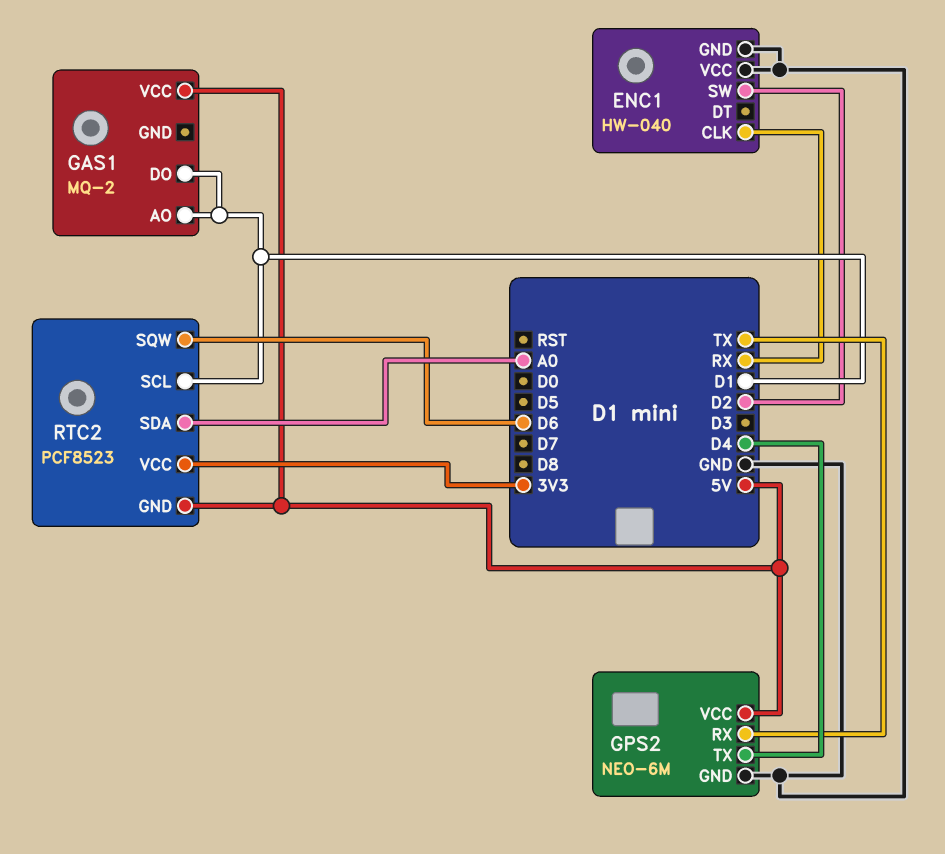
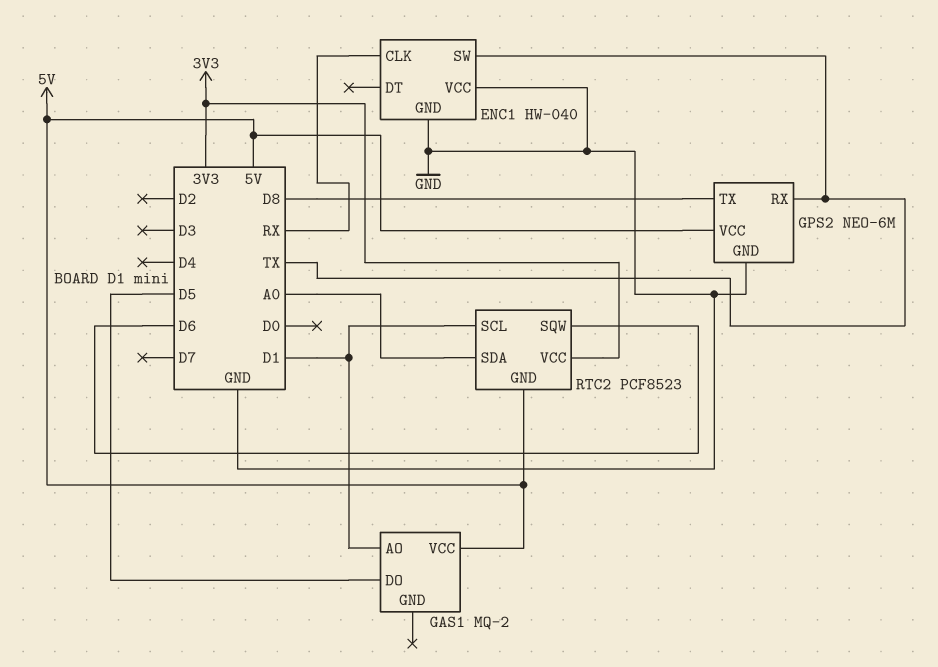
ENC1 pin SW: D2 -> TX
GAS1 pin DO: D1 -> D5
GPS2 pin TX: D4 -> D8

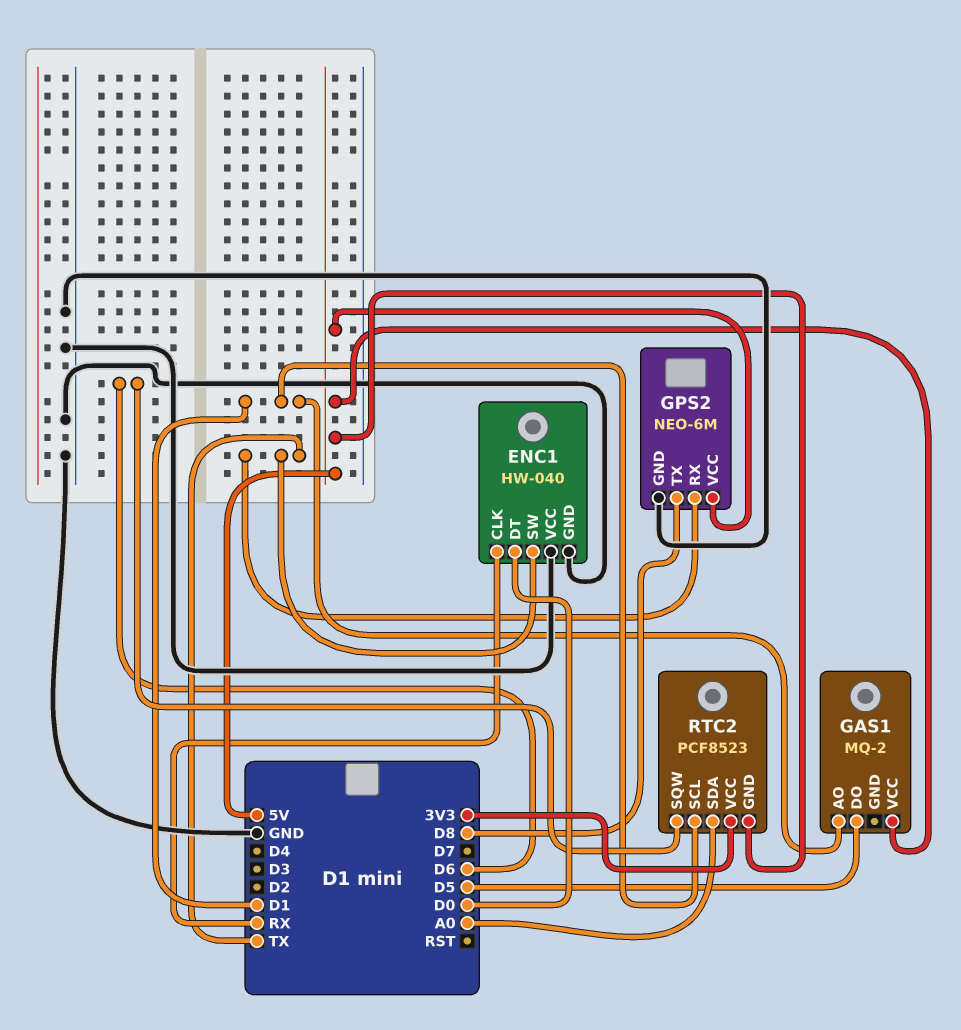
ENC1 pin DT: none -> D0

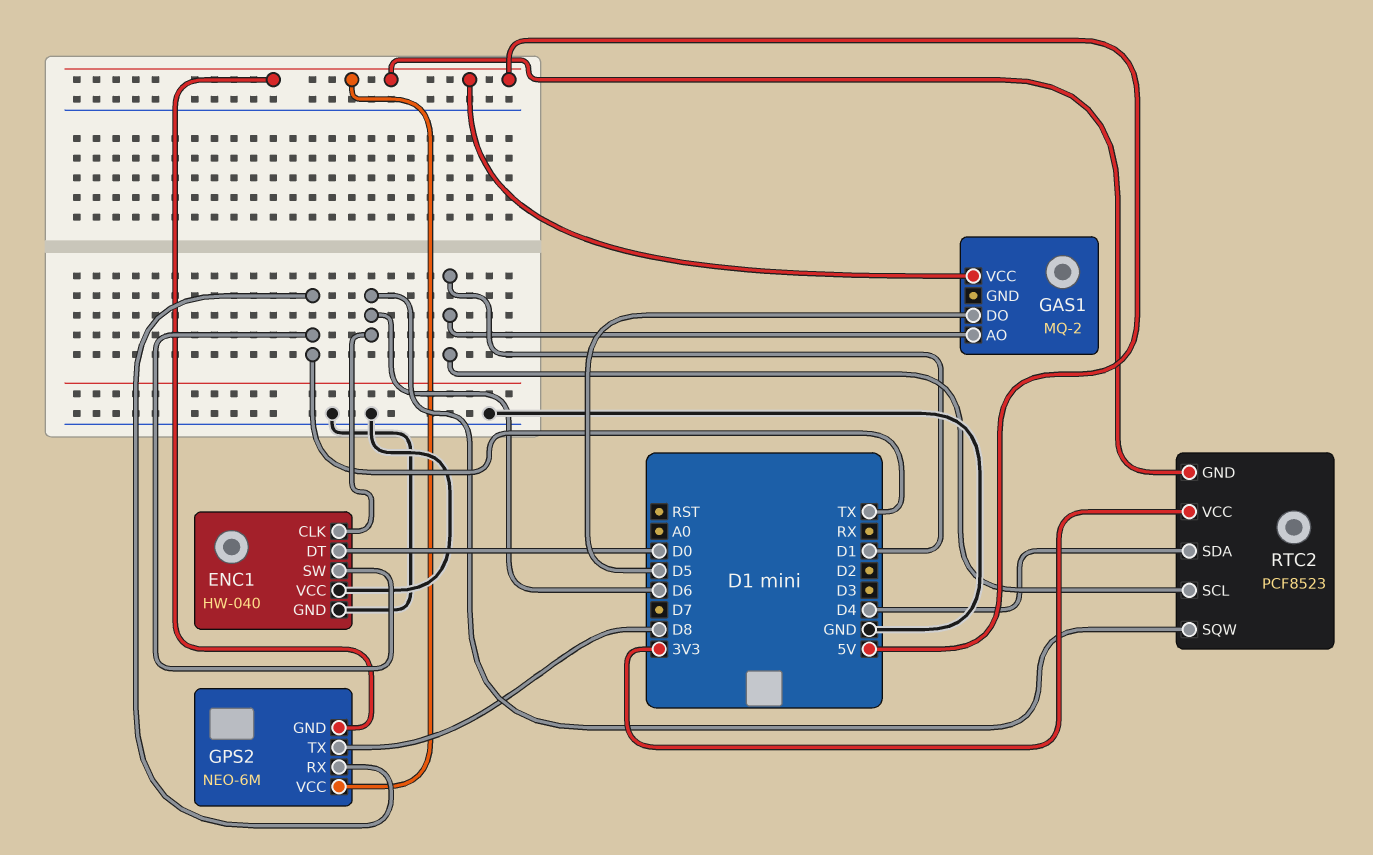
ENC1 pin CLK: RX -> D6
GPS2 pin GND: GND -> 5V
RTC2 pin SDA: A0 -> D4

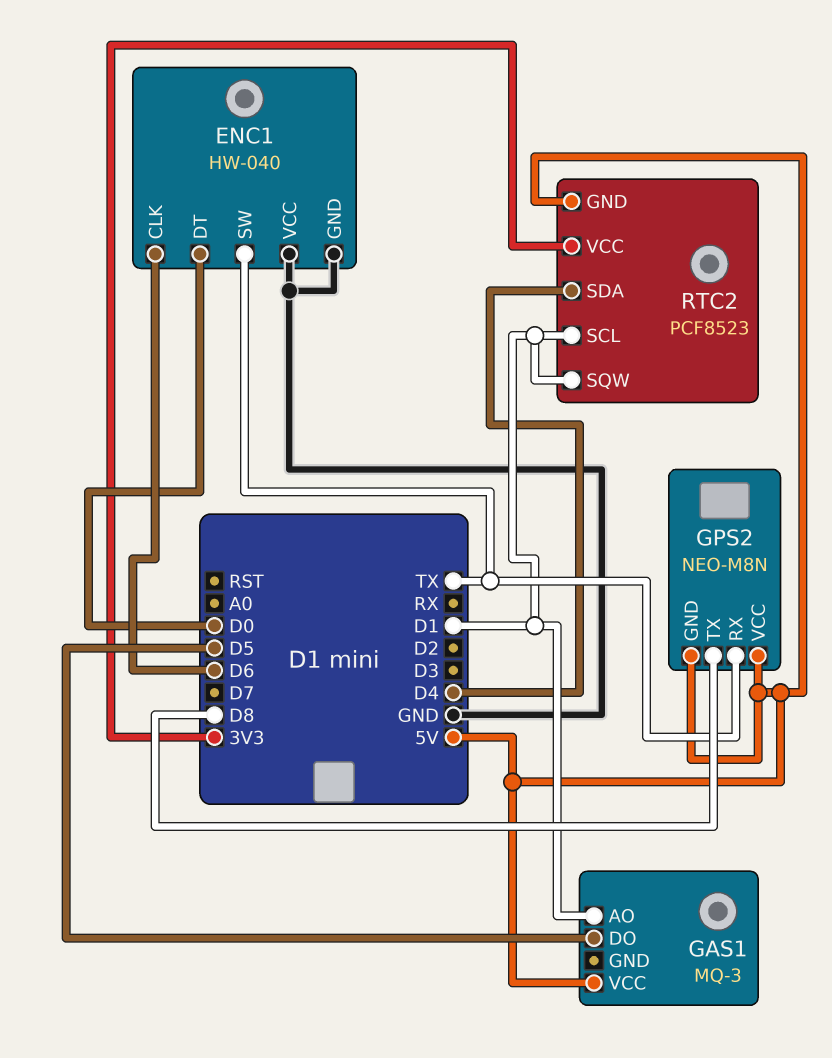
GAS1: MQ-2 -> MQ-3
GPS2: NEO-6M -> NEO-M8N
RTC2 pin SQW: D6 -> D1

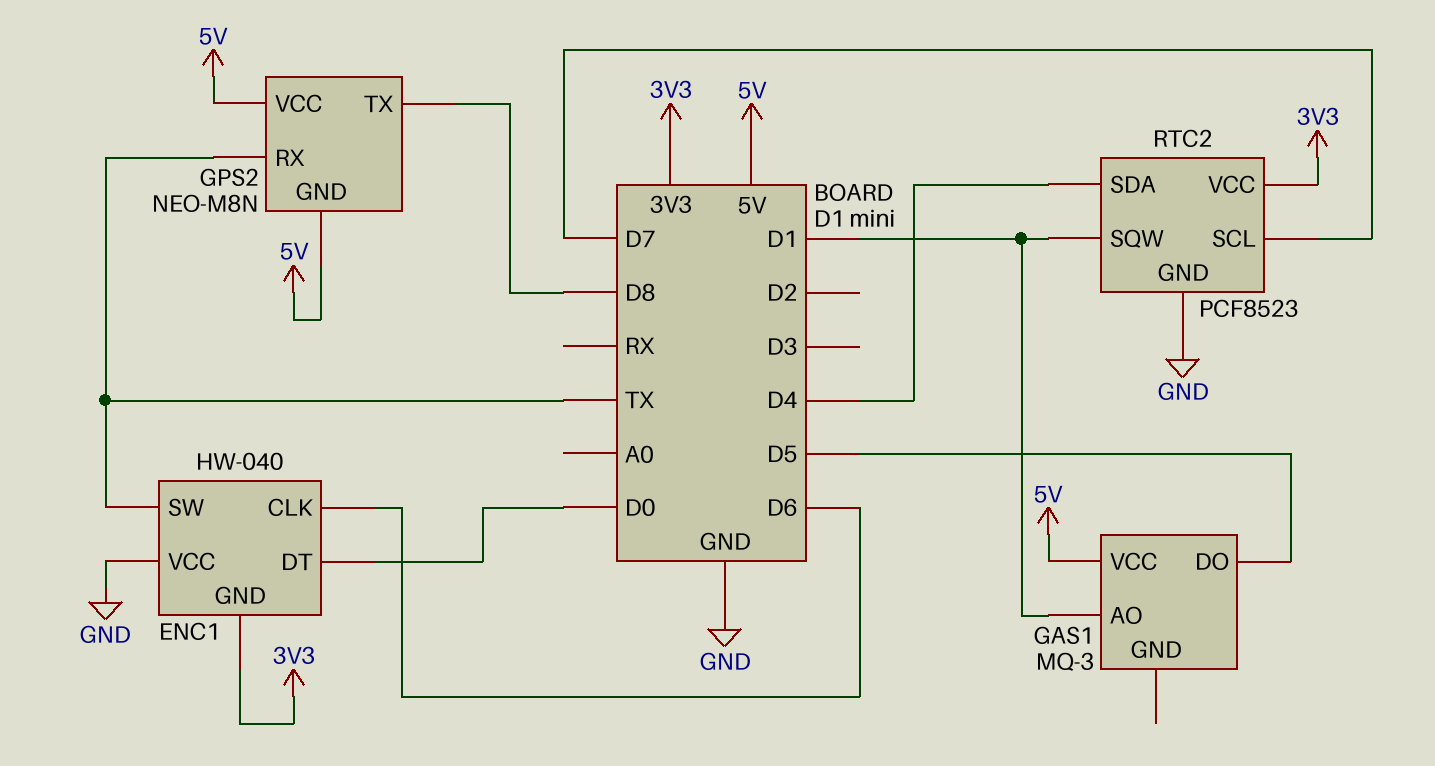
ENC1 pin GND: GND -> 3V3
RTC2 pin GND: 5V -> GND
RTC2 pin SCL: D1 -> D7

